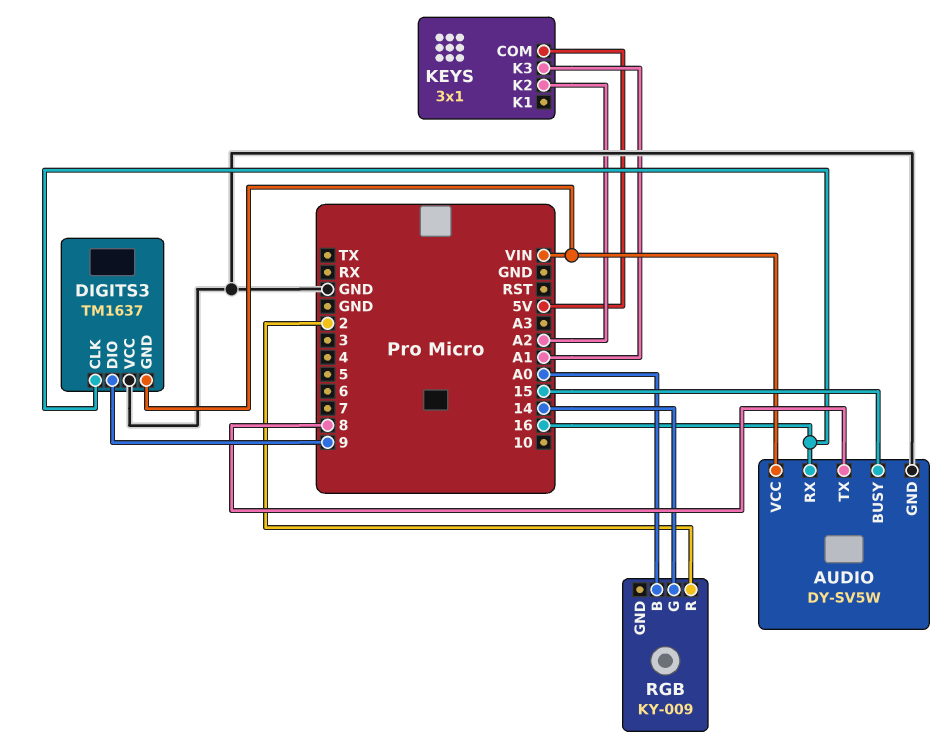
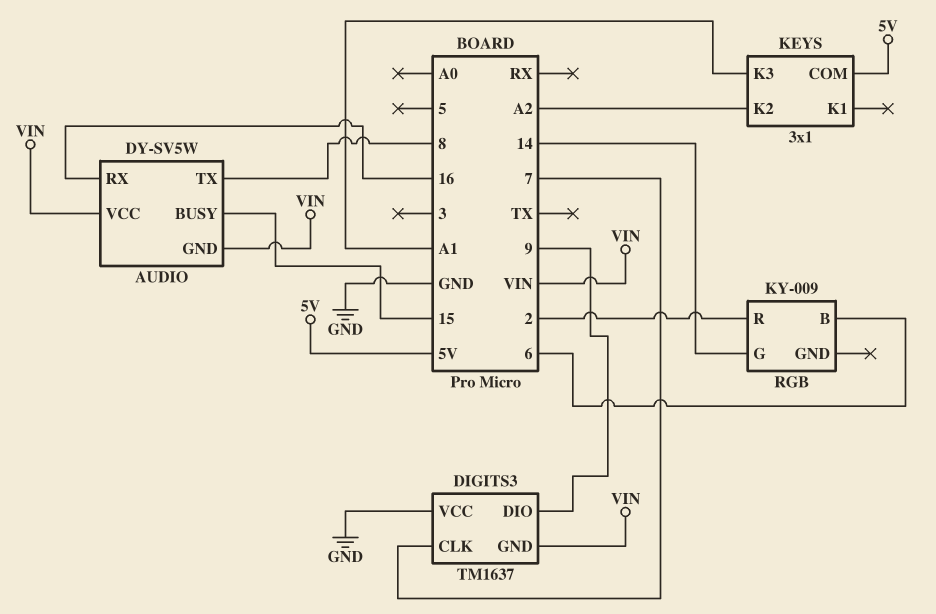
AUDIO pin GND: GND -> VIN
DIGITS3 pin CLK: 16 -> 7
RGB pin B: A0 -> 6

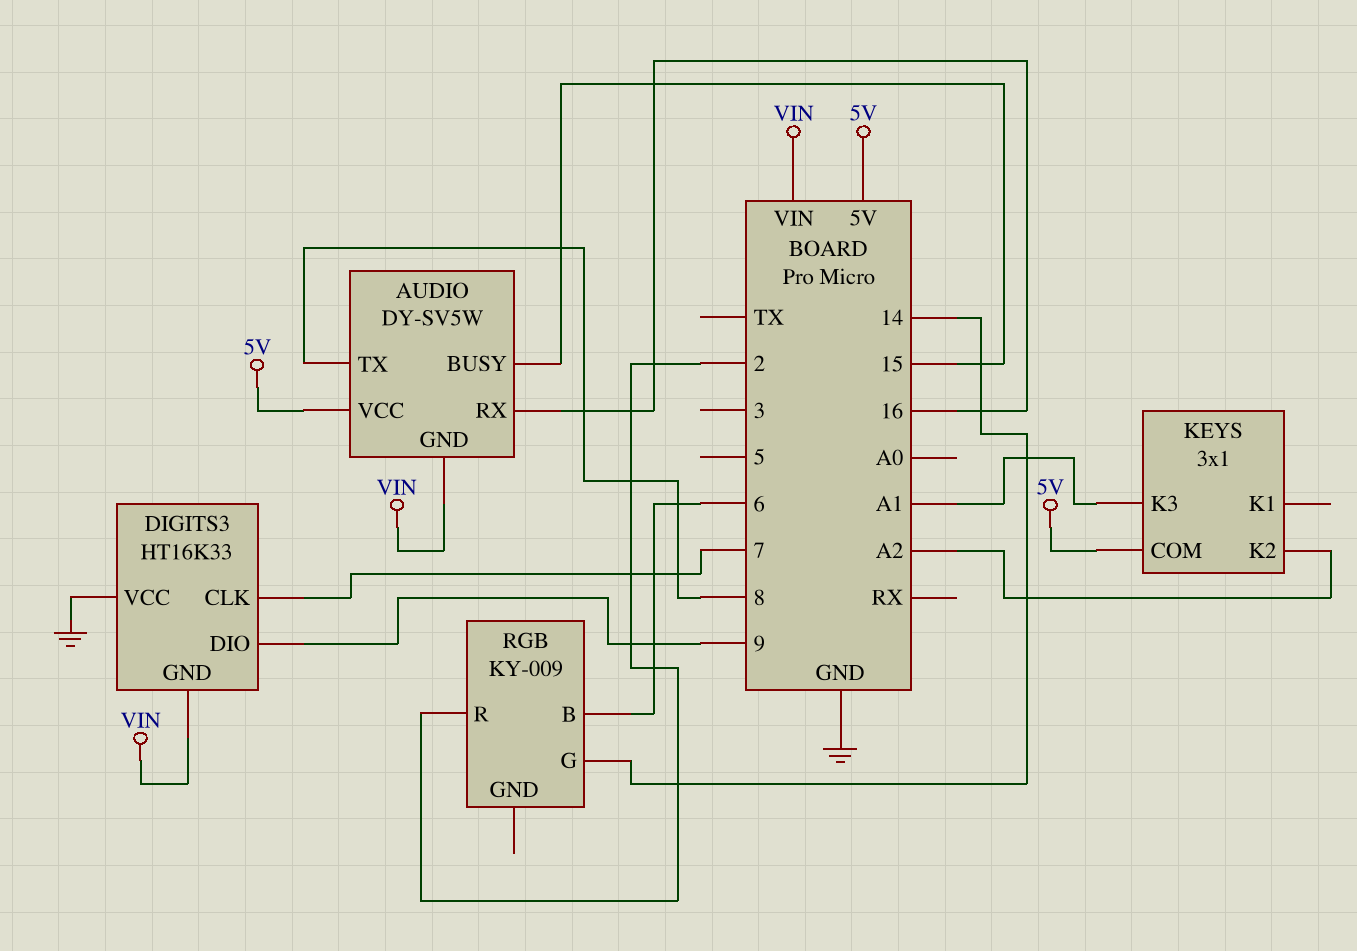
AUDIO pin VCC: VIN -> 5V
DIGITS3: TM1637 -> HT16K33

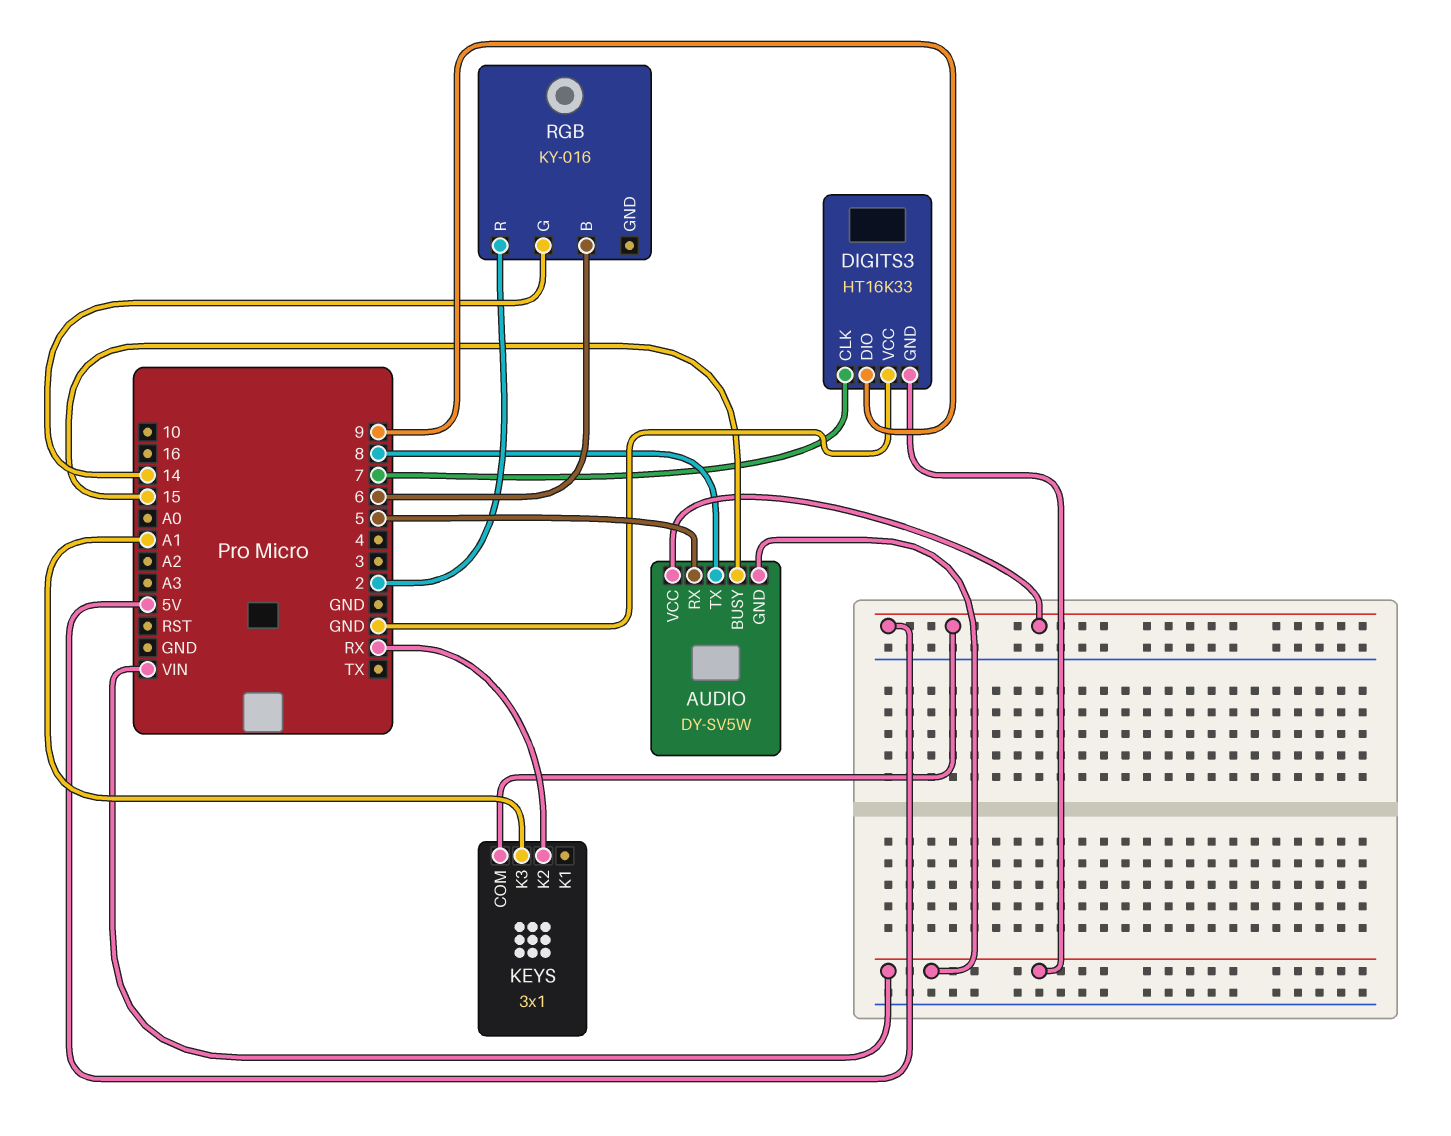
AUDIO pin RX: 16 -> 5
KEYS pin K2: A2 -> RX
RGB: KY-009 -> KY-016

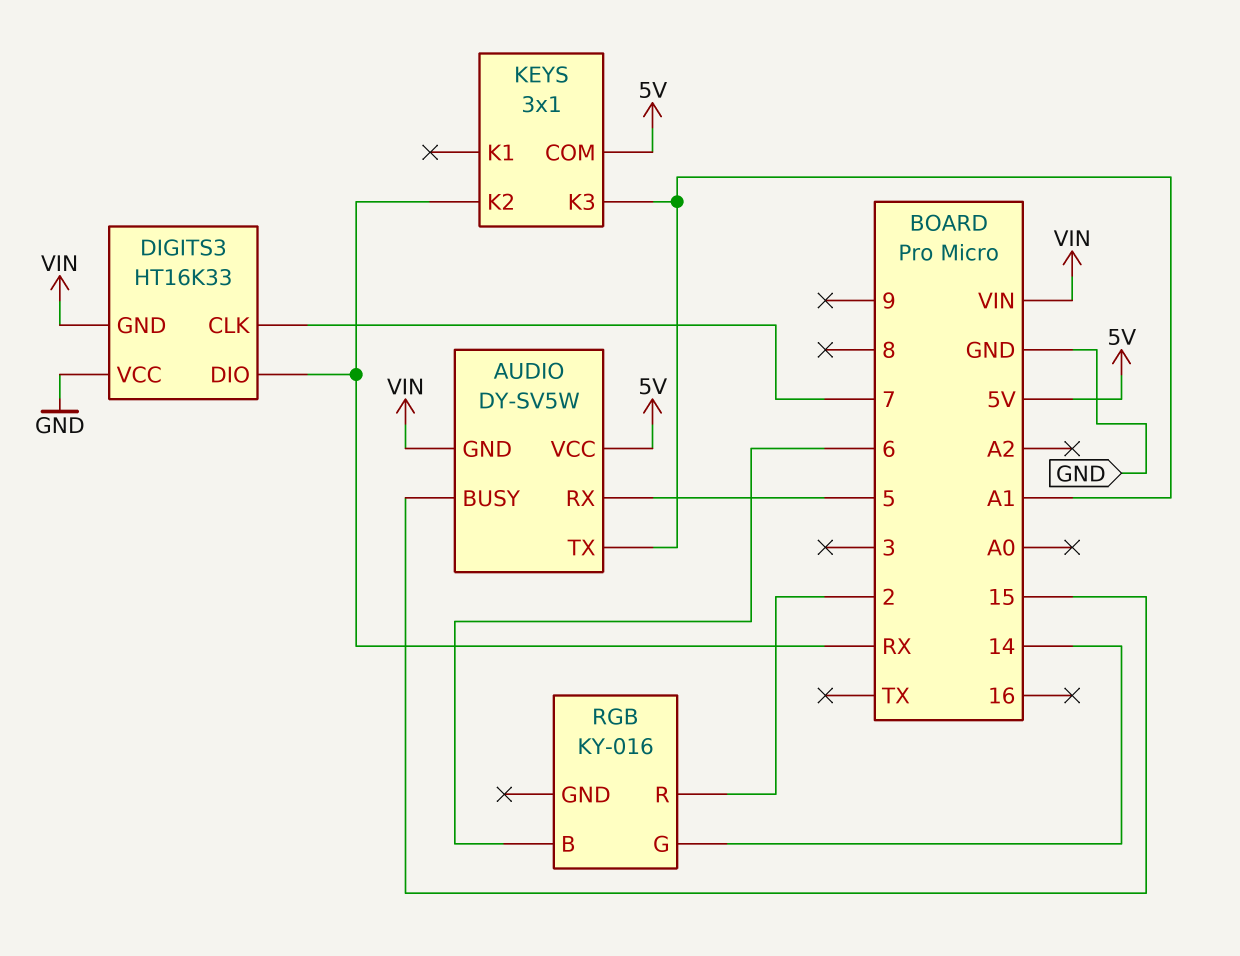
AUDIO pin TX: 8 -> A1
DIGITS3 pin DIO: 9 -> RX

